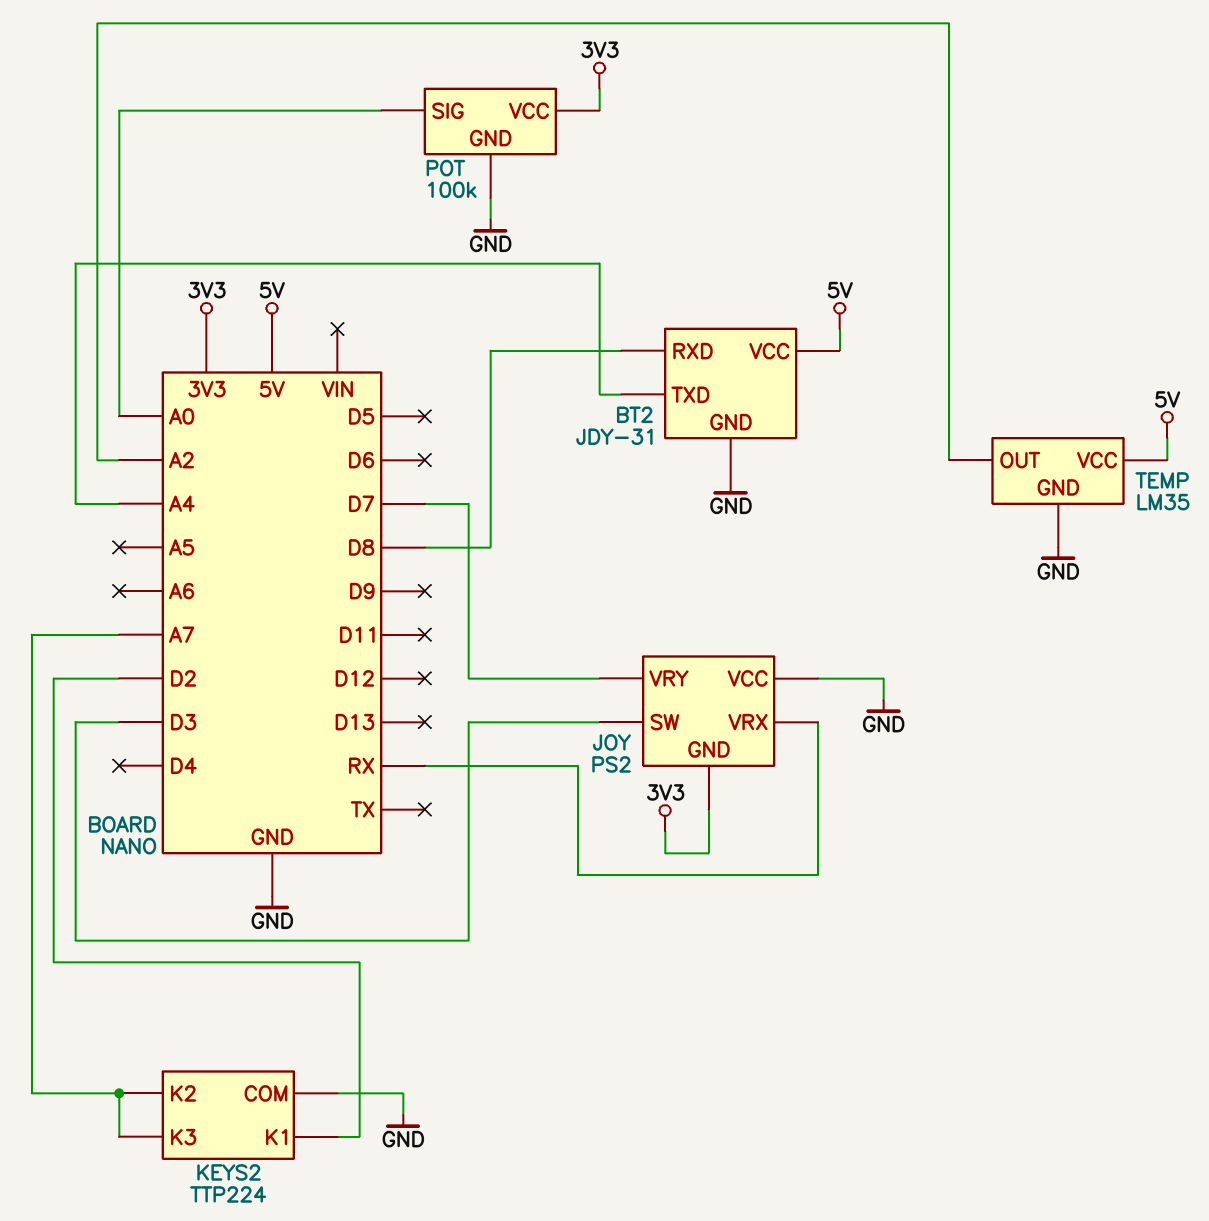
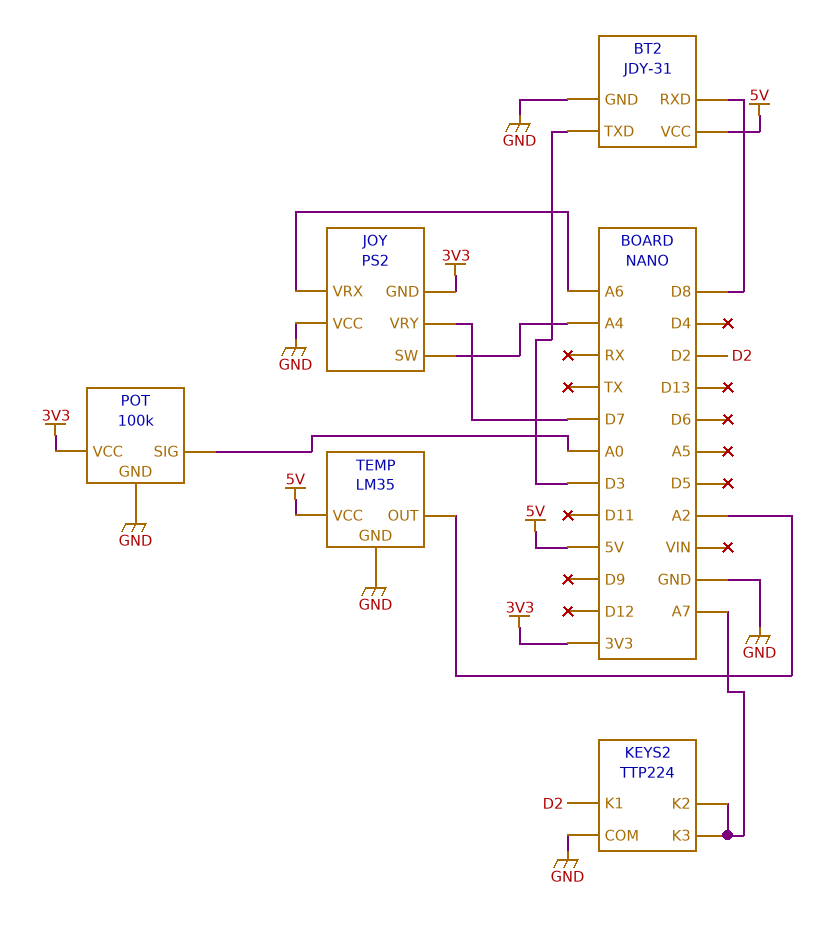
BT2 pin TXD: A4 -> D3
JOY pin SW: D3 -> A4
JOY pin VRX: RX -> A6

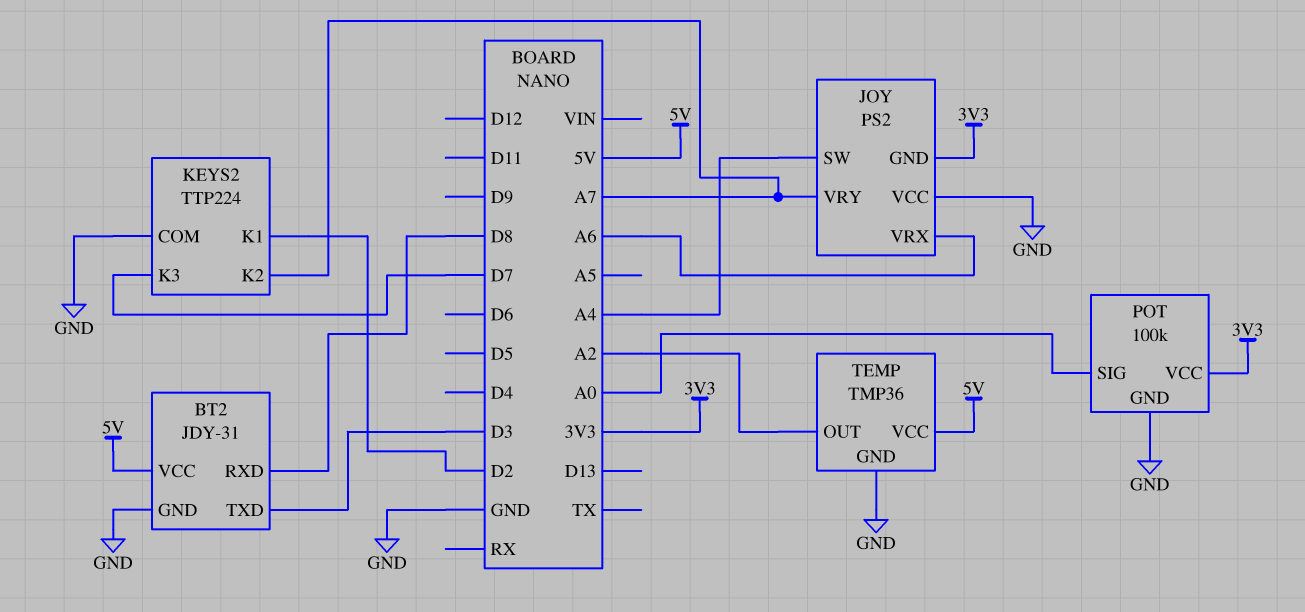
JOY pin VRY: D7 -> A7
KEYS2 pin K3: A7 -> D7
TEMP: LM35 -> TMP36

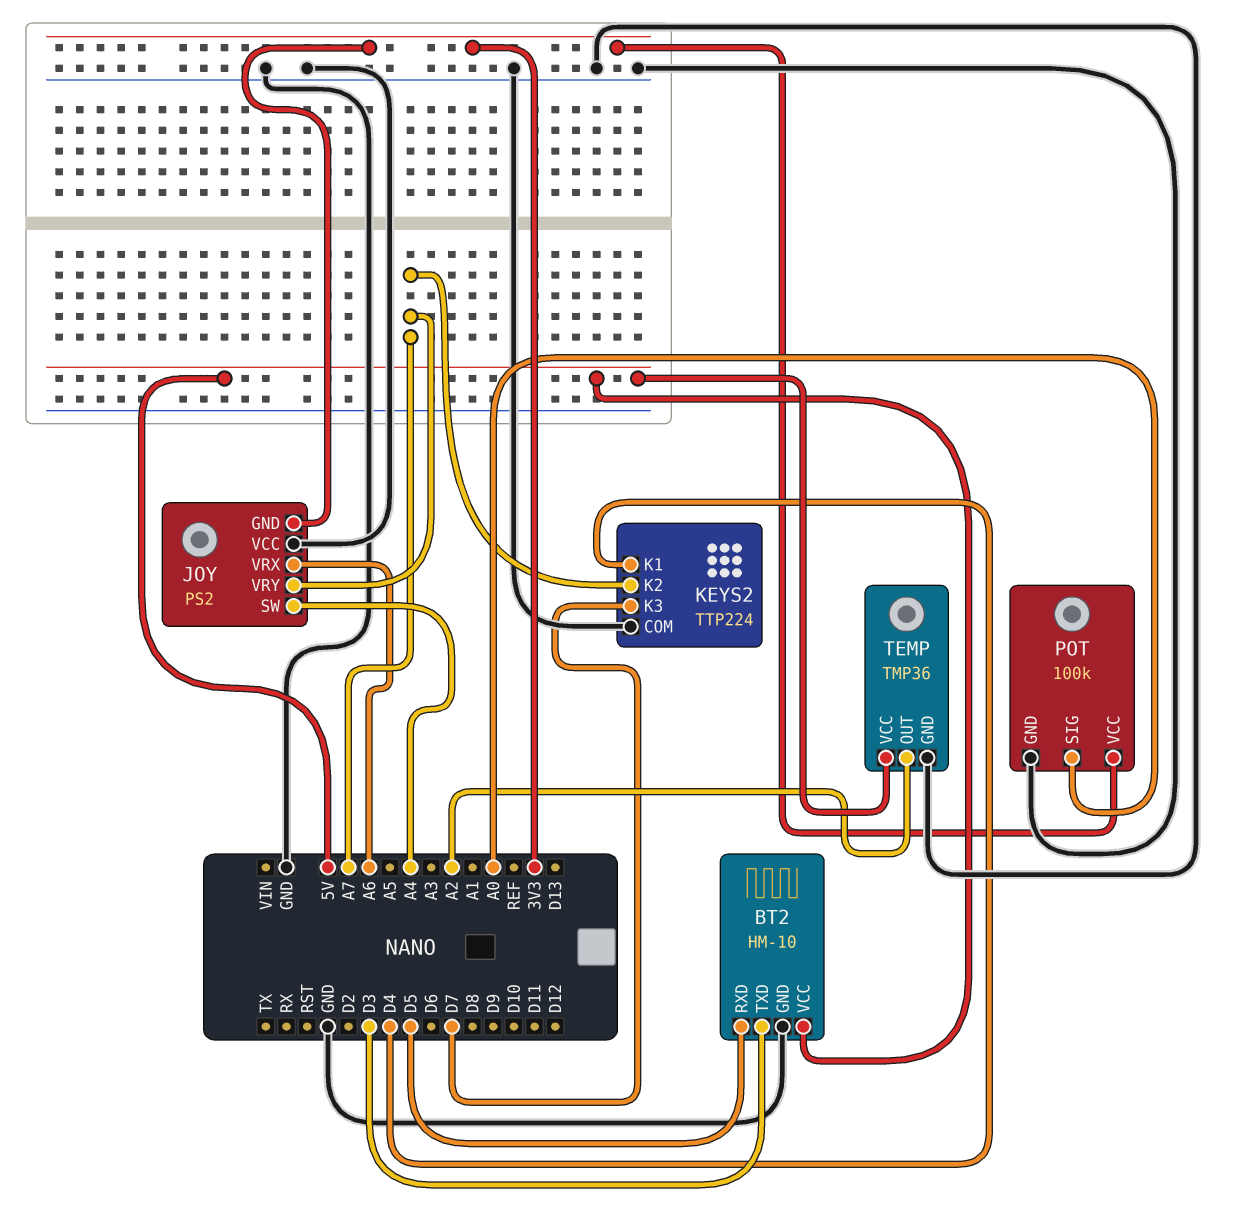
BT2: JDY-31 -> HM-10
BT2 pin RXD: D8 -> D5
KEYS2 pin K1: D2 -> D4

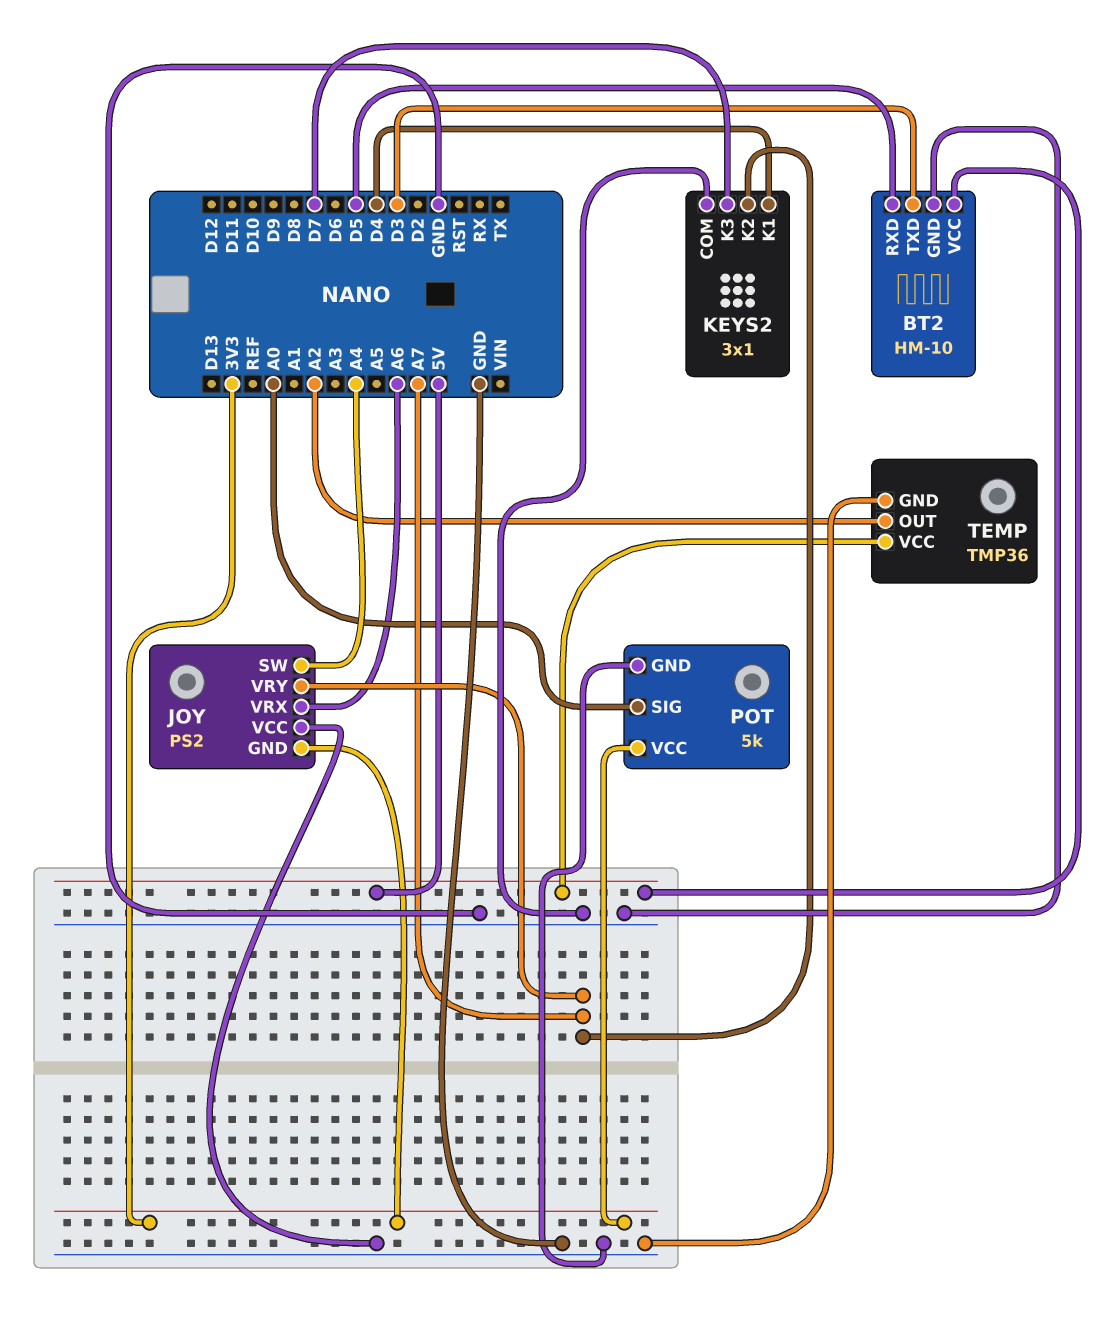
KEYS2: TTP224 -> 3x1
POT: 100k -> 5k

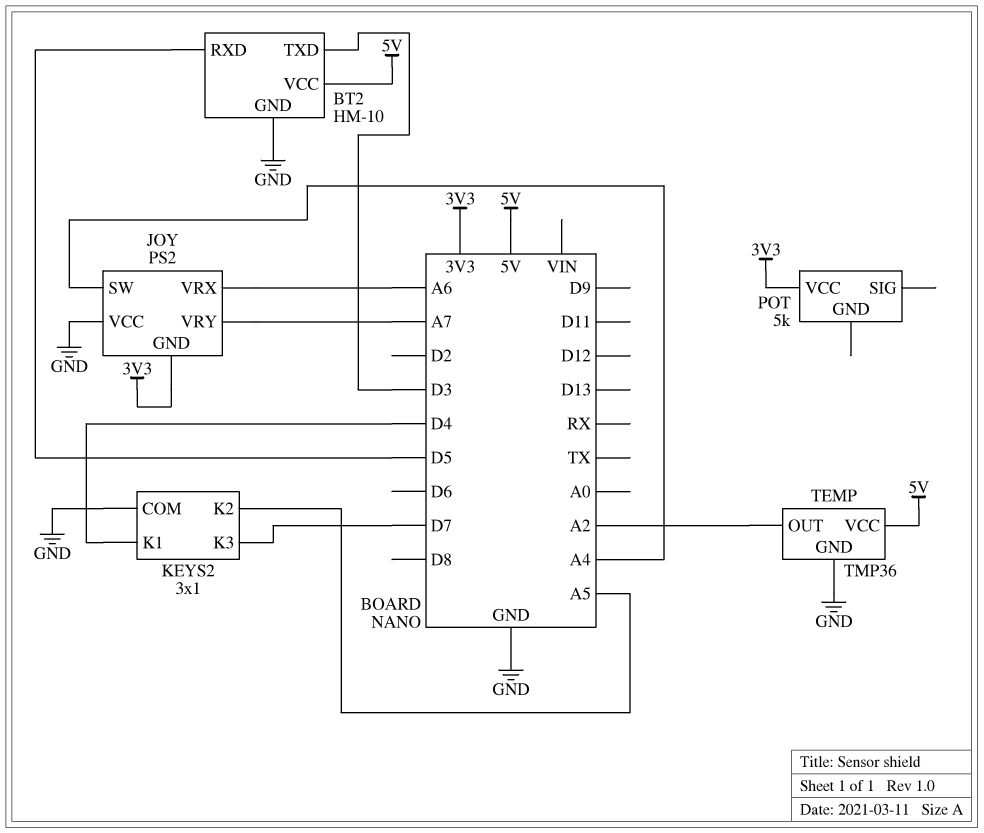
KEYS2 pin K2: A7 -> A5
POT pin GND: GND -> none
POT pin SIG: A0 -> none

